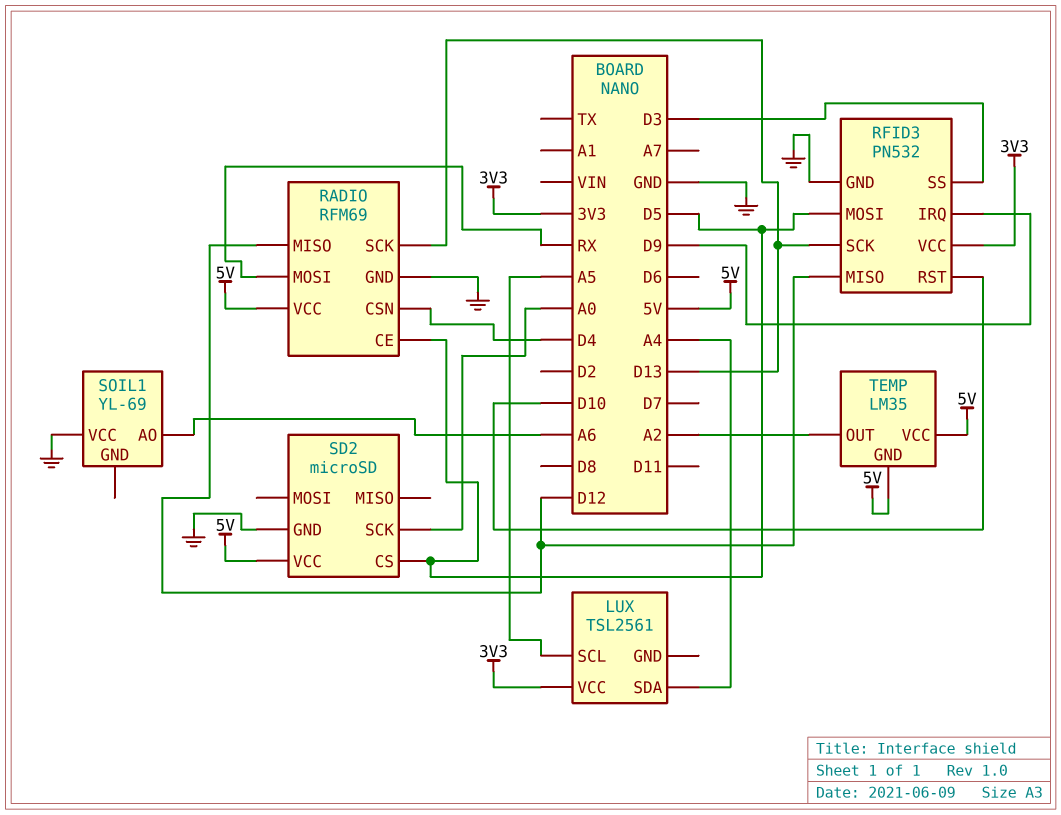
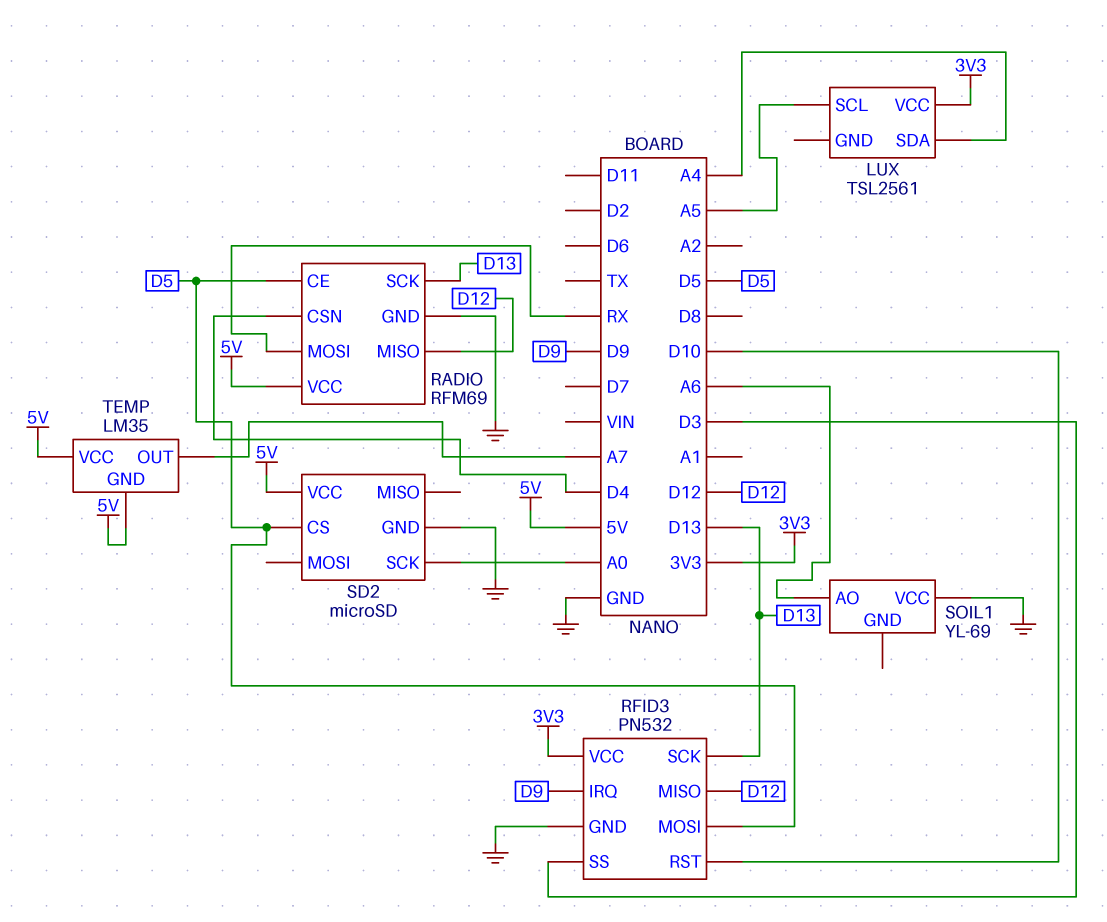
TEMP pin OUT: A2 -> A7

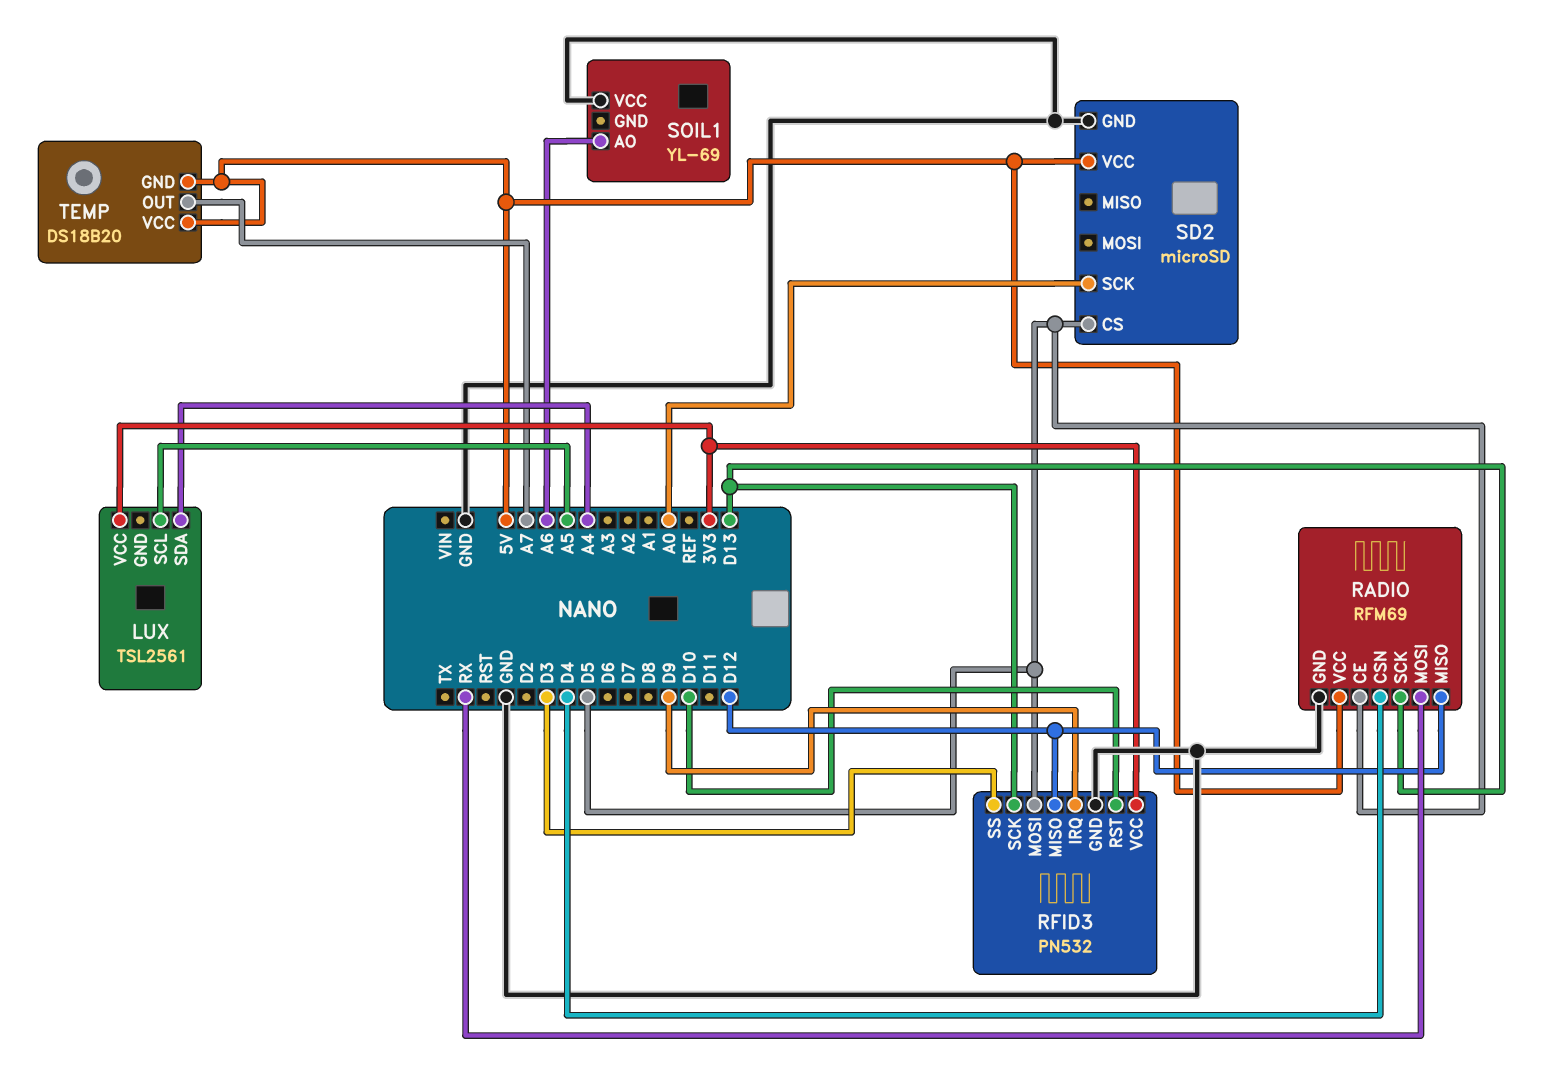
TEMP: LM35 -> DS18B20

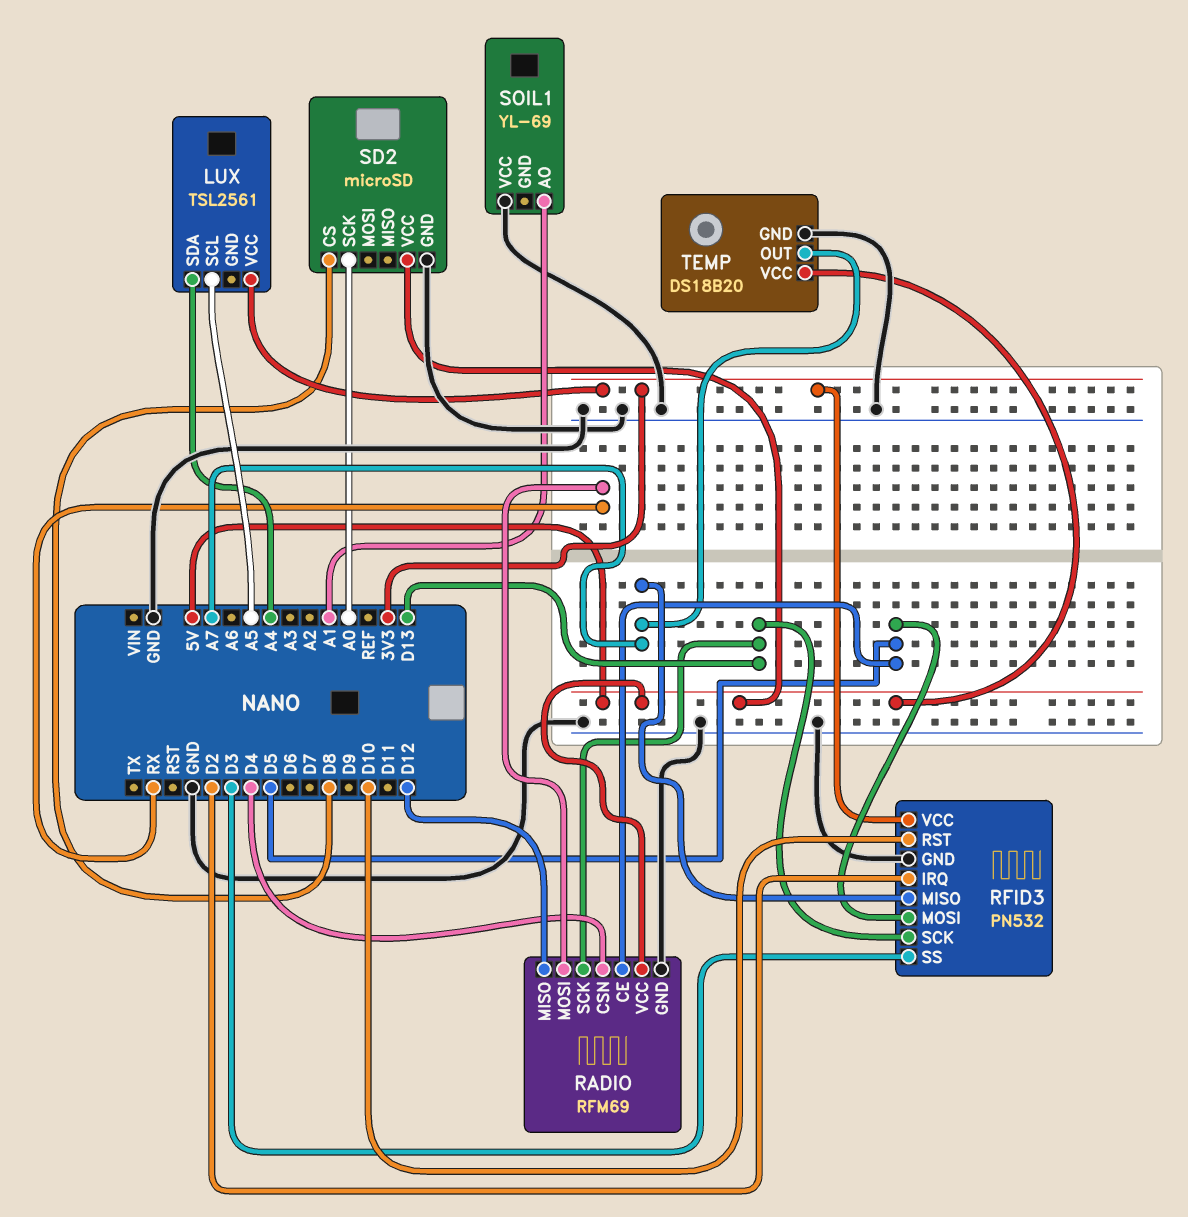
RFID3 pin IRQ: D9 -> D2
RFID3 pin MISO: D12 -> A7
SD2 pin CS: D5 -> D8
SOIL1 pin AO: A6 -> A1
TEMP pin GND: 5V -> GND

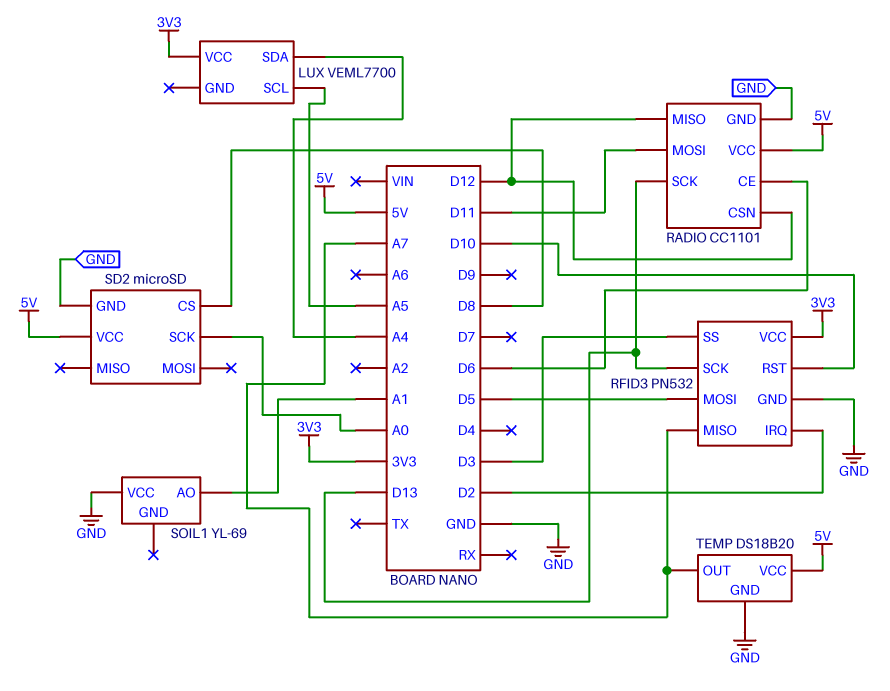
LUX: TSL2561 -> VEML7700
RADIO: RFM69 -> CC1101
RADIO pin CE: D5 -> D6
RADIO pin CSN: D4 -> D12
RADIO pin MOSI: RX -> D11

